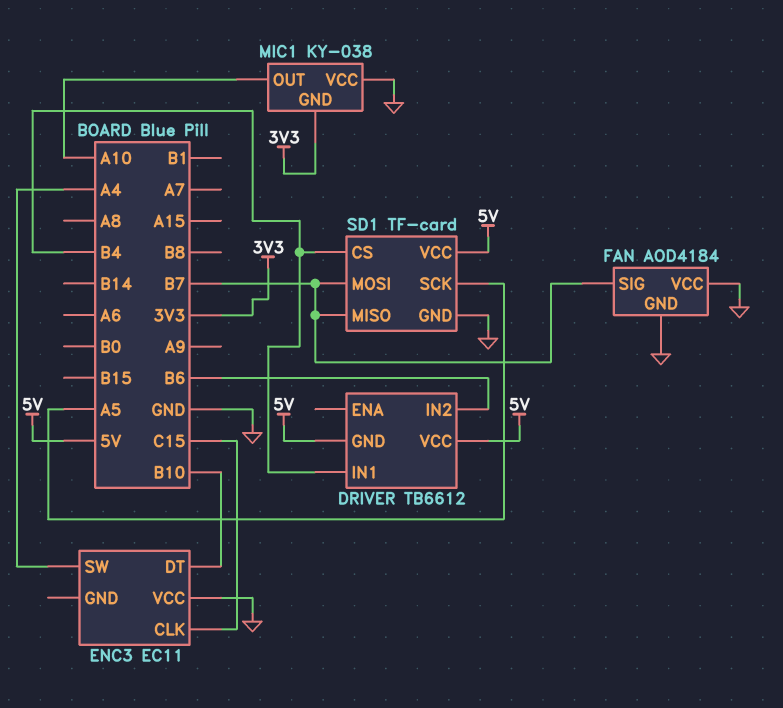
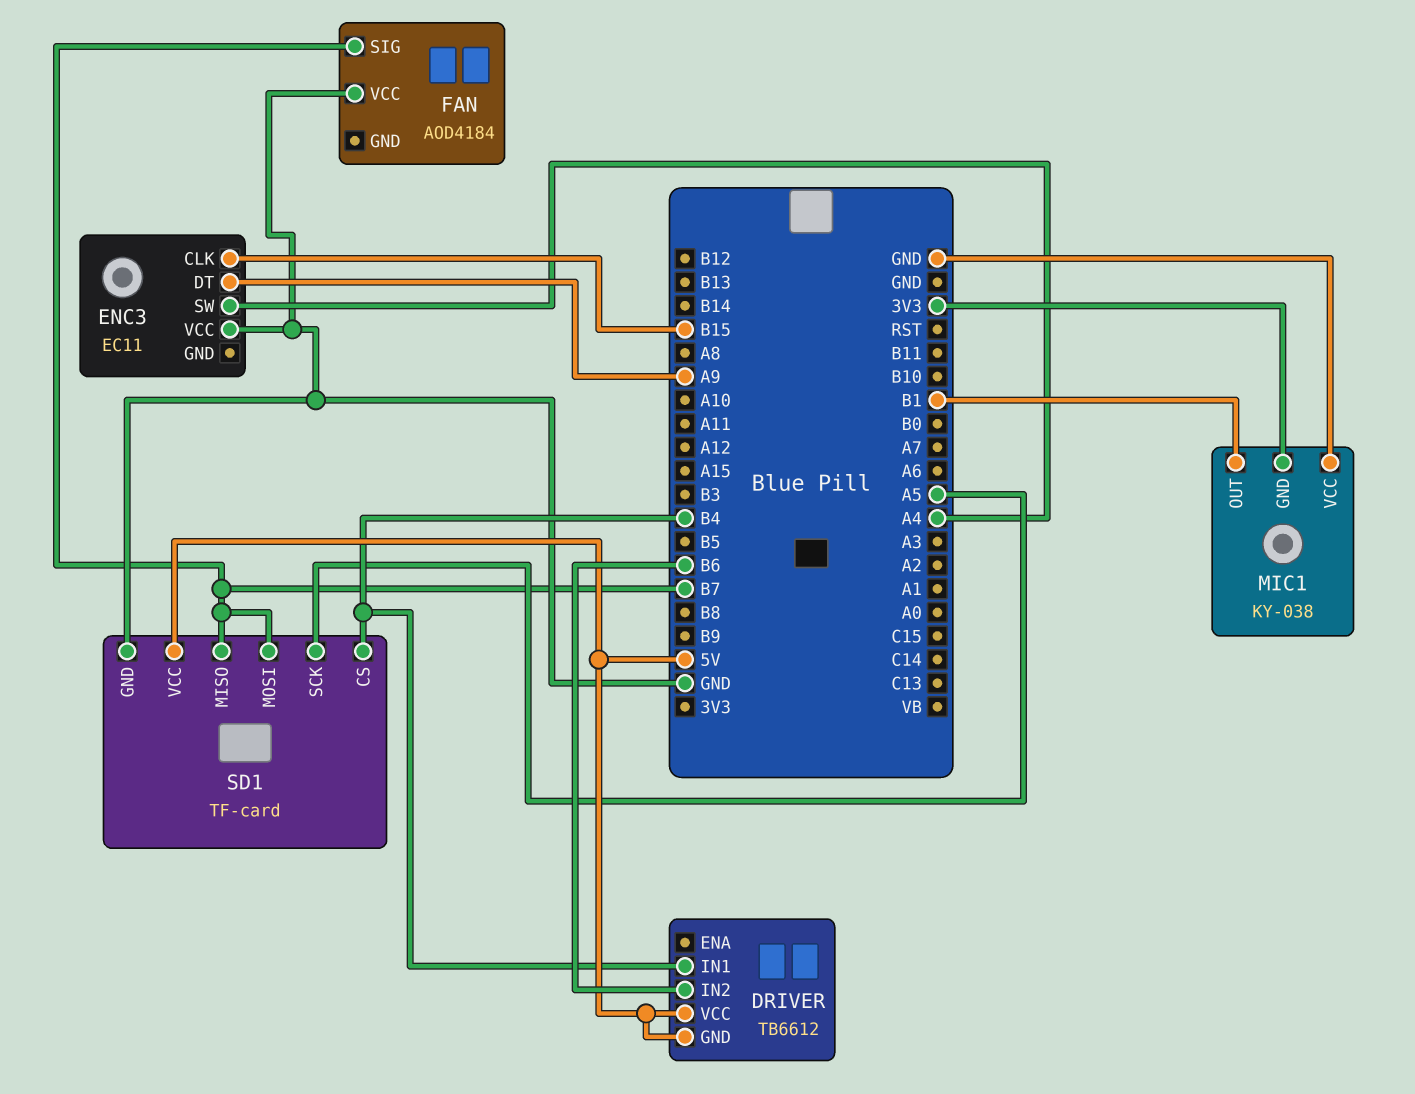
ENC3 pin CLK: C15 -> B15
ENC3 pin DT: B10 -> A9
FAN pin GND: GND -> none
MIC1 pin OUT: A10 -> B1

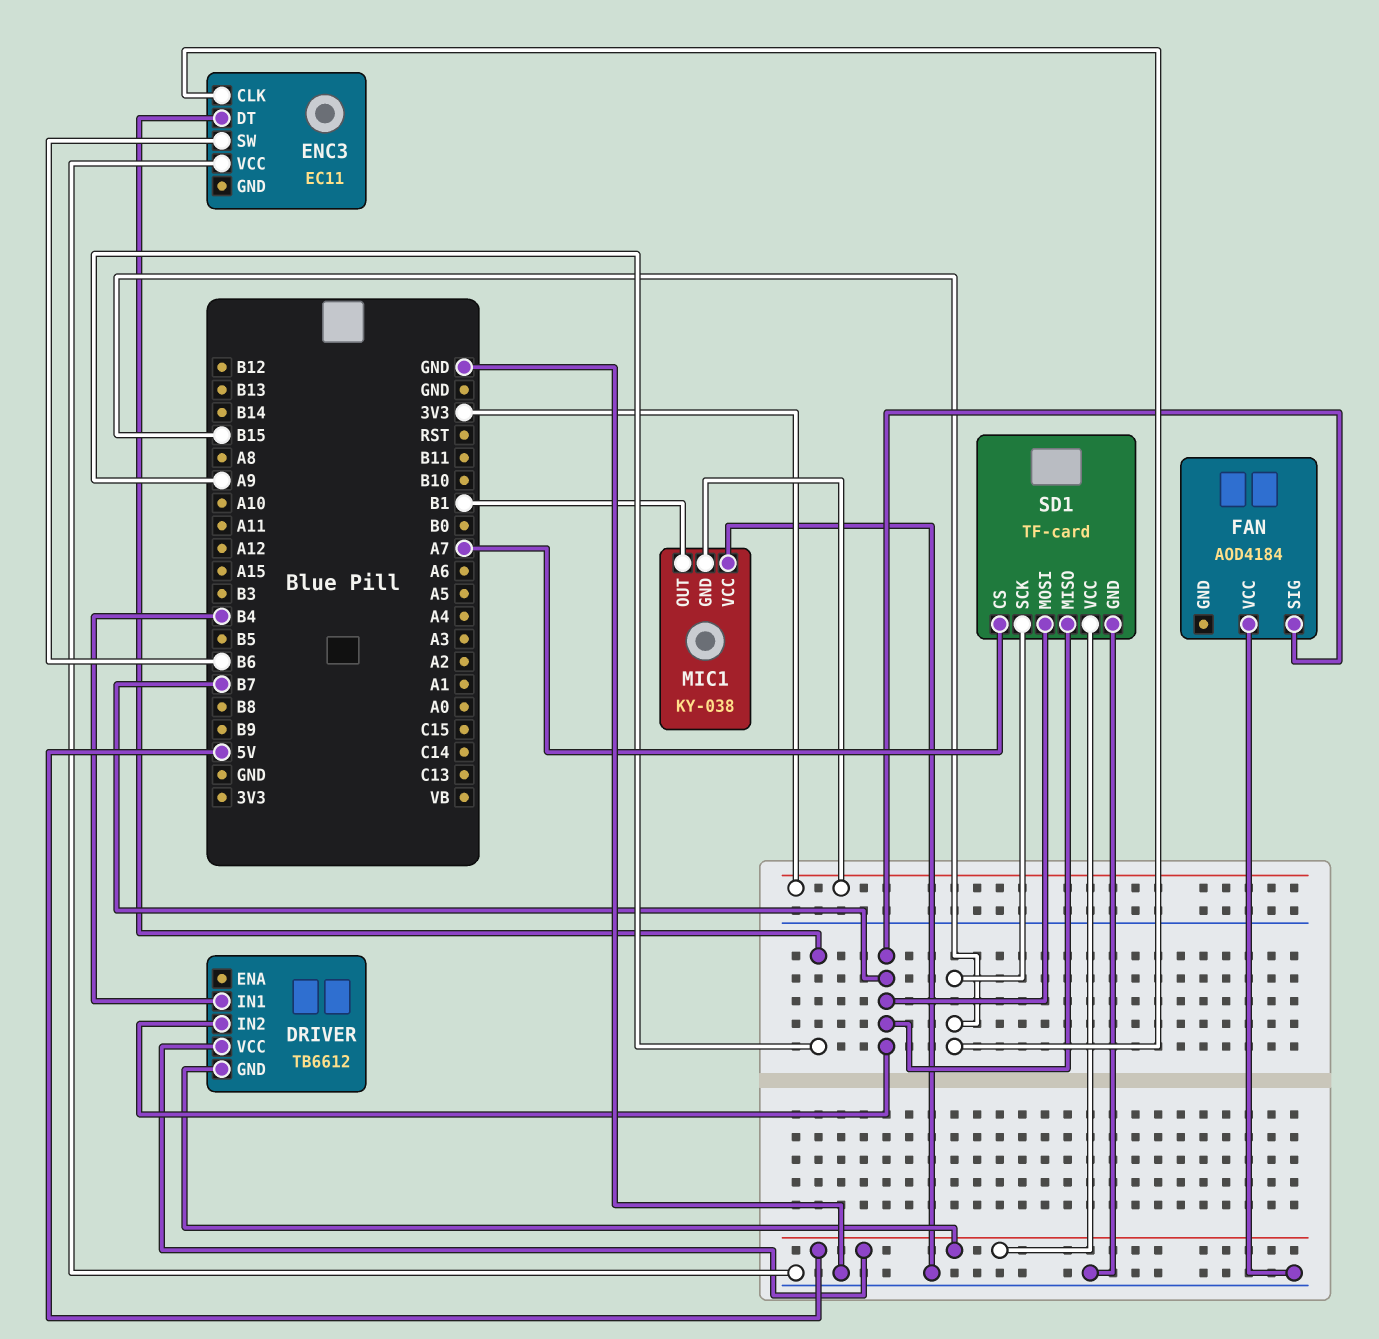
DRIVER pin IN2: B6 -> B7
ENC3 pin SW: A4 -> B6
SD1 pin CS: B4 -> A7
SD1 pin SCK: A5 -> B15

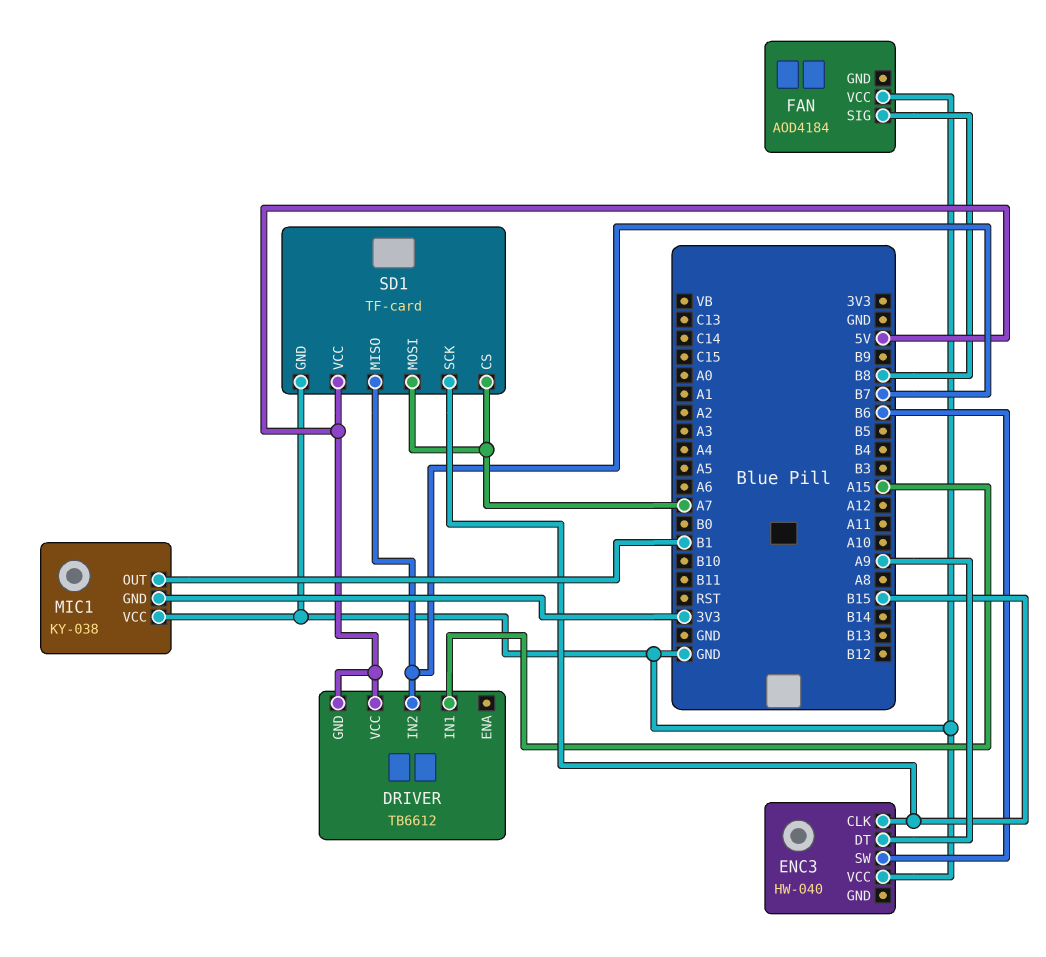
DRIVER pin IN1: B4 -> A15
ENC3: EC11 -> HW-040
FAN pin SIG: B7 -> B8
SD1 pin MOSI: B7 -> A7

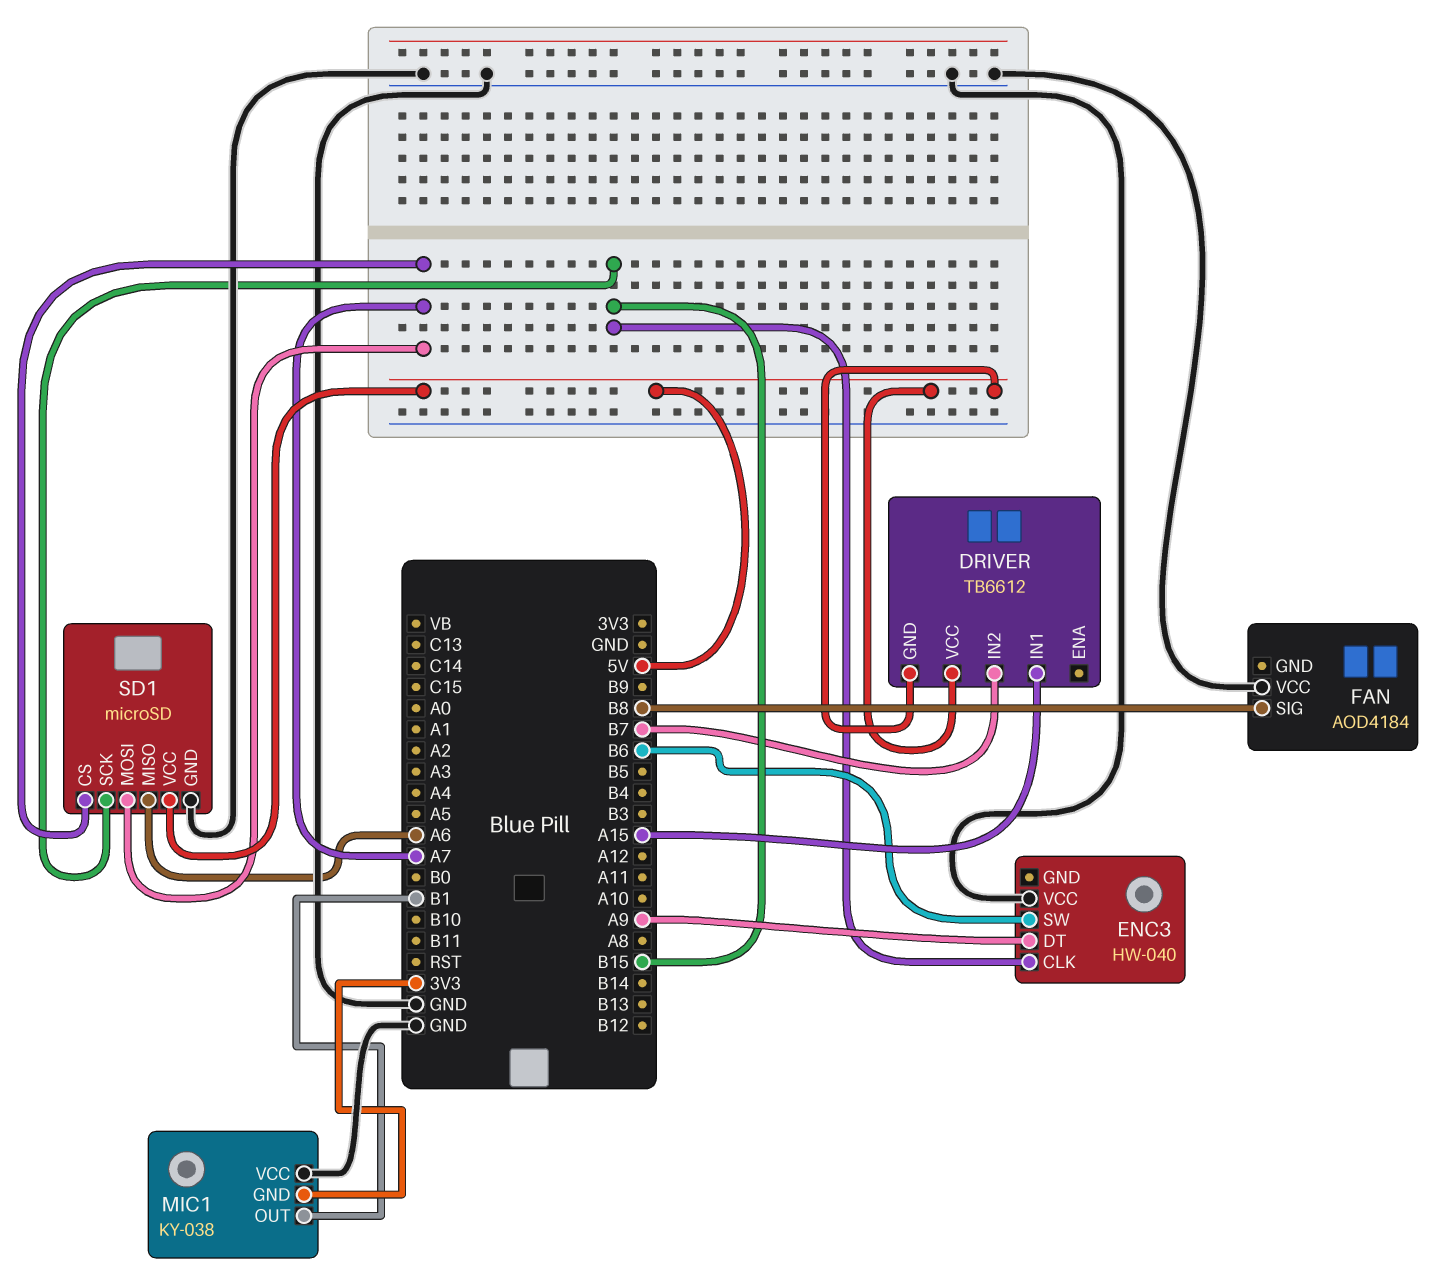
SD1: TF-card -> microSD
SD1 pin MISO: B7 -> A6

